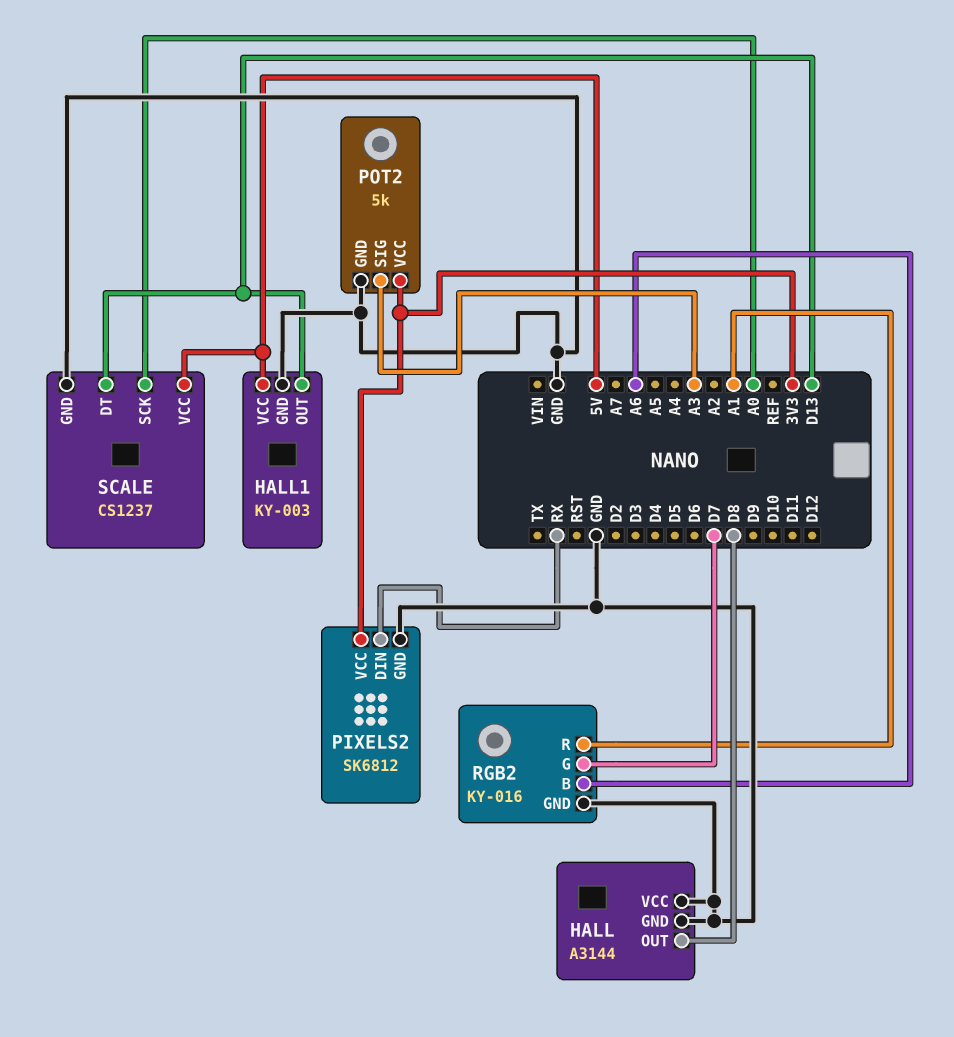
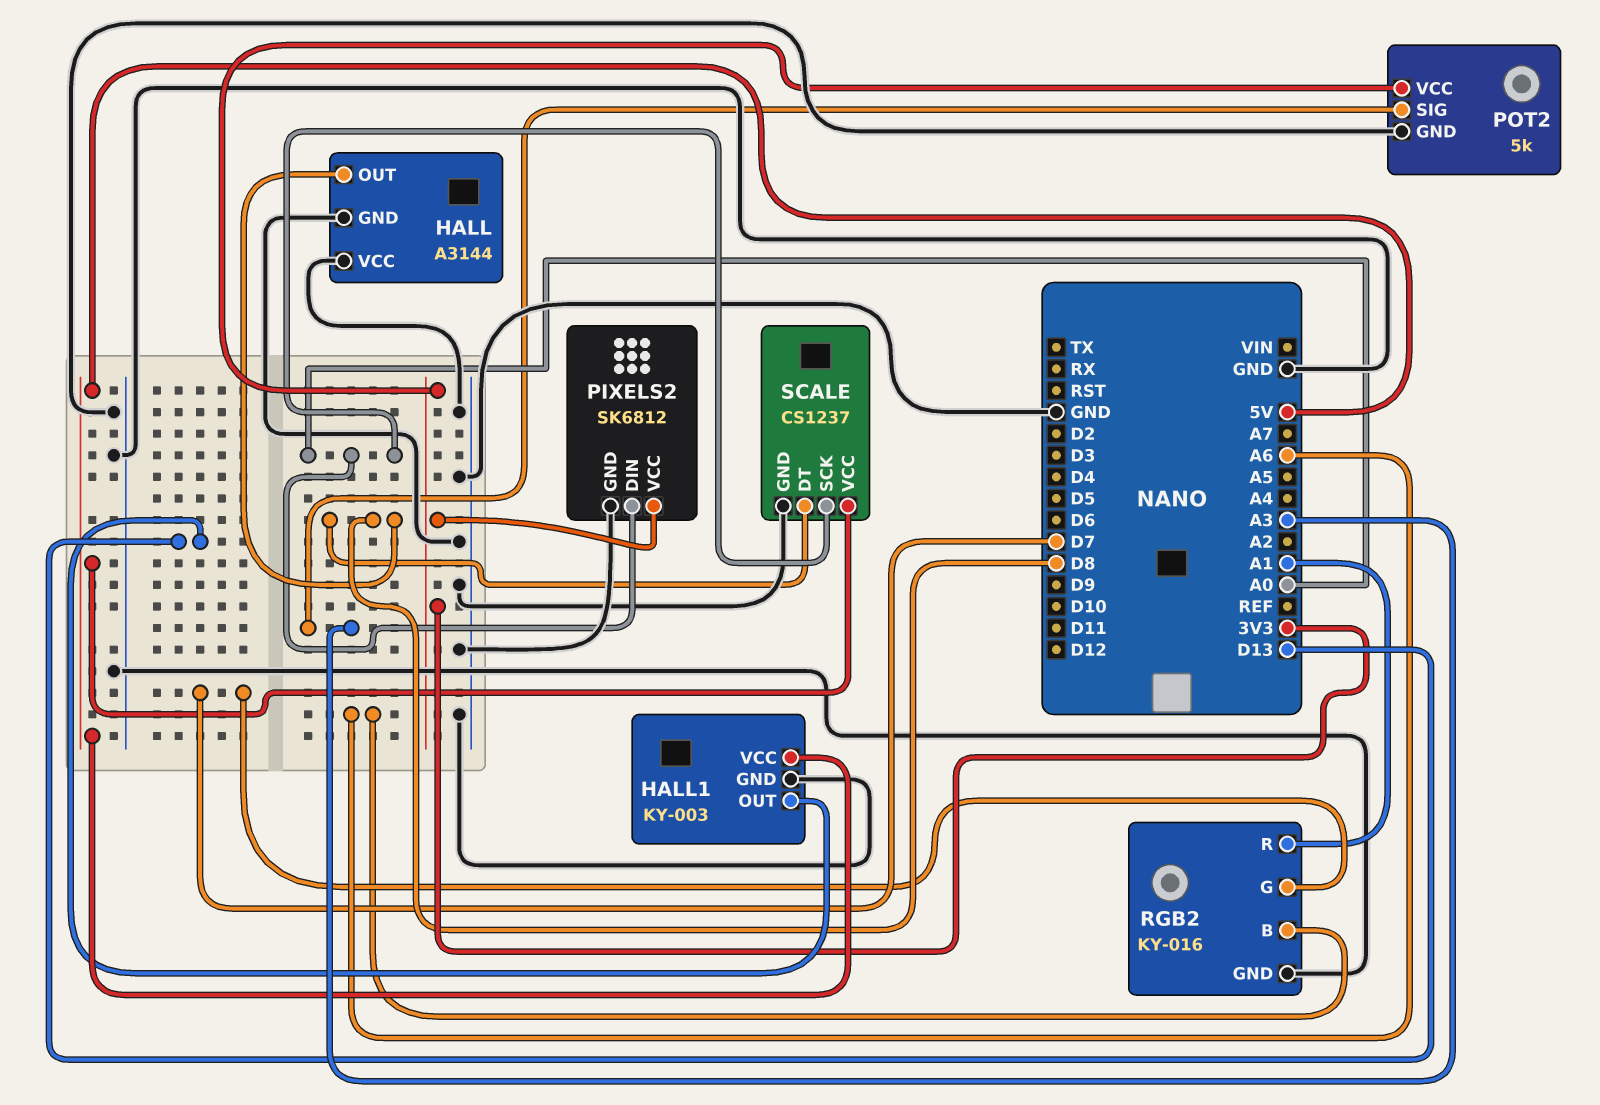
PIXELS2 pin DIN: RX -> A0
SCALE pin DT: D13 -> D8

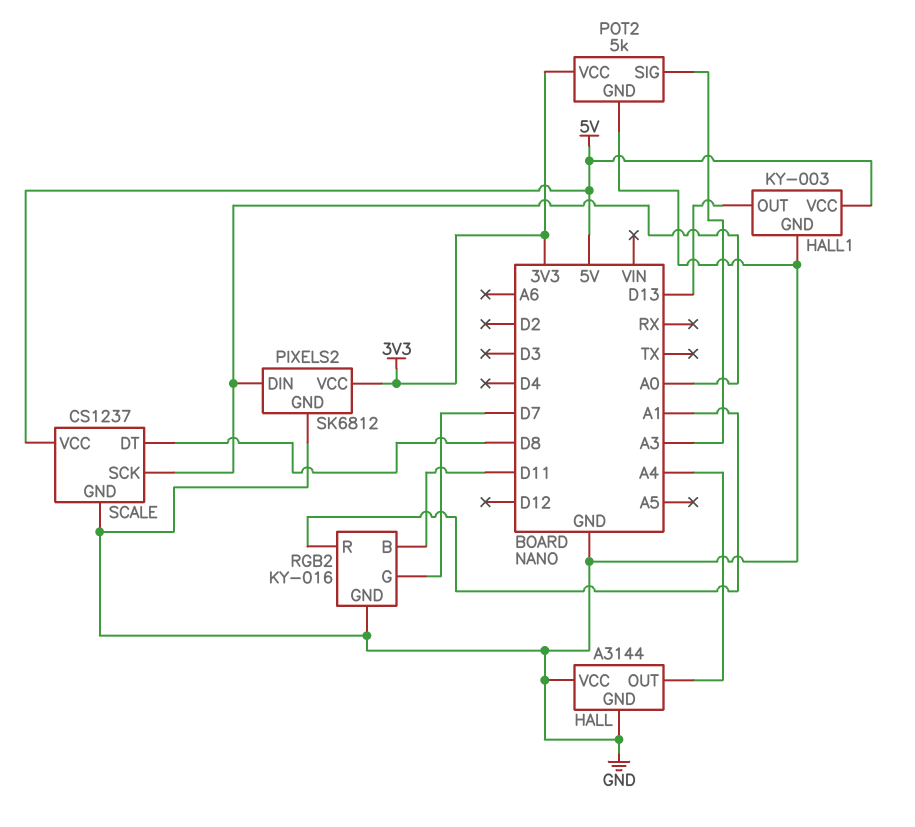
HALL pin OUT: D8 -> A4
RGB2 pin B: A6 -> D11

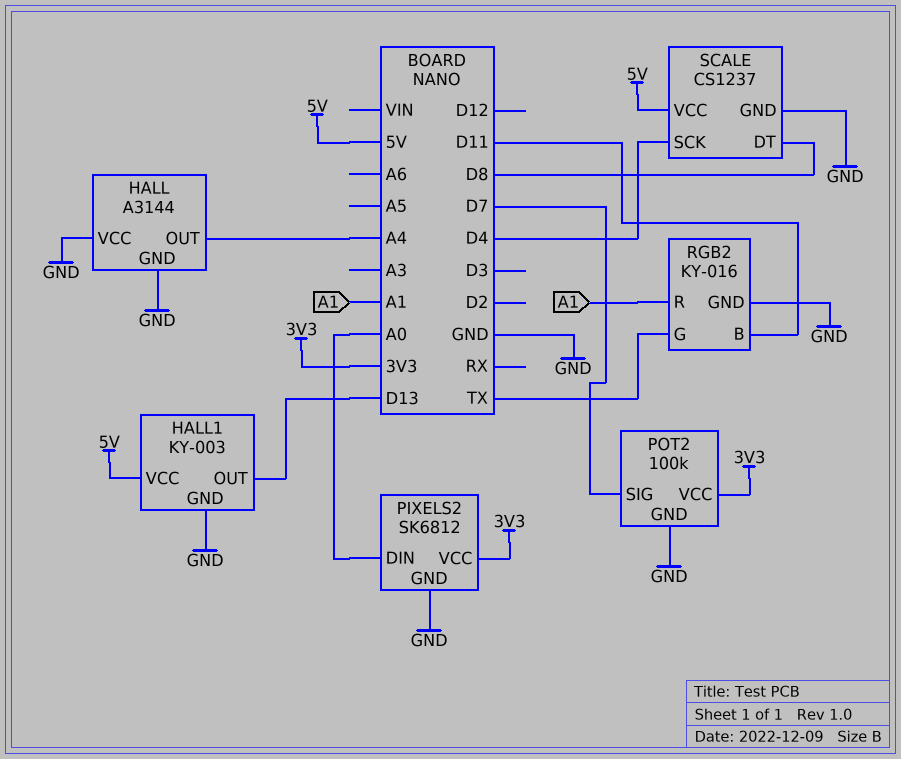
POT2: 5k -> 100k
POT2 pin SIG: A3 -> D7
RGB2 pin G: D7 -> TX
SCALE pin SCK: A0 -> D4

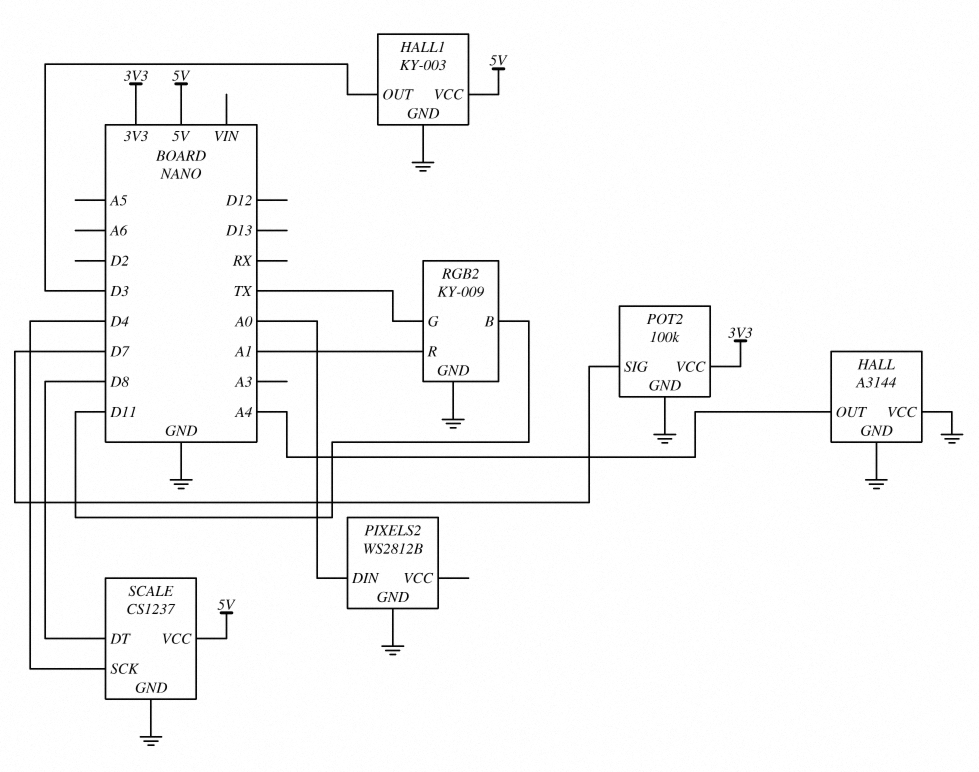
HALL1 pin OUT: D13 -> D3
PIXELS2: SK6812 -> WS2812B
PIXELS2 pin VCC: 3V3 -> none
RGB2: KY-016 -> KY-009

